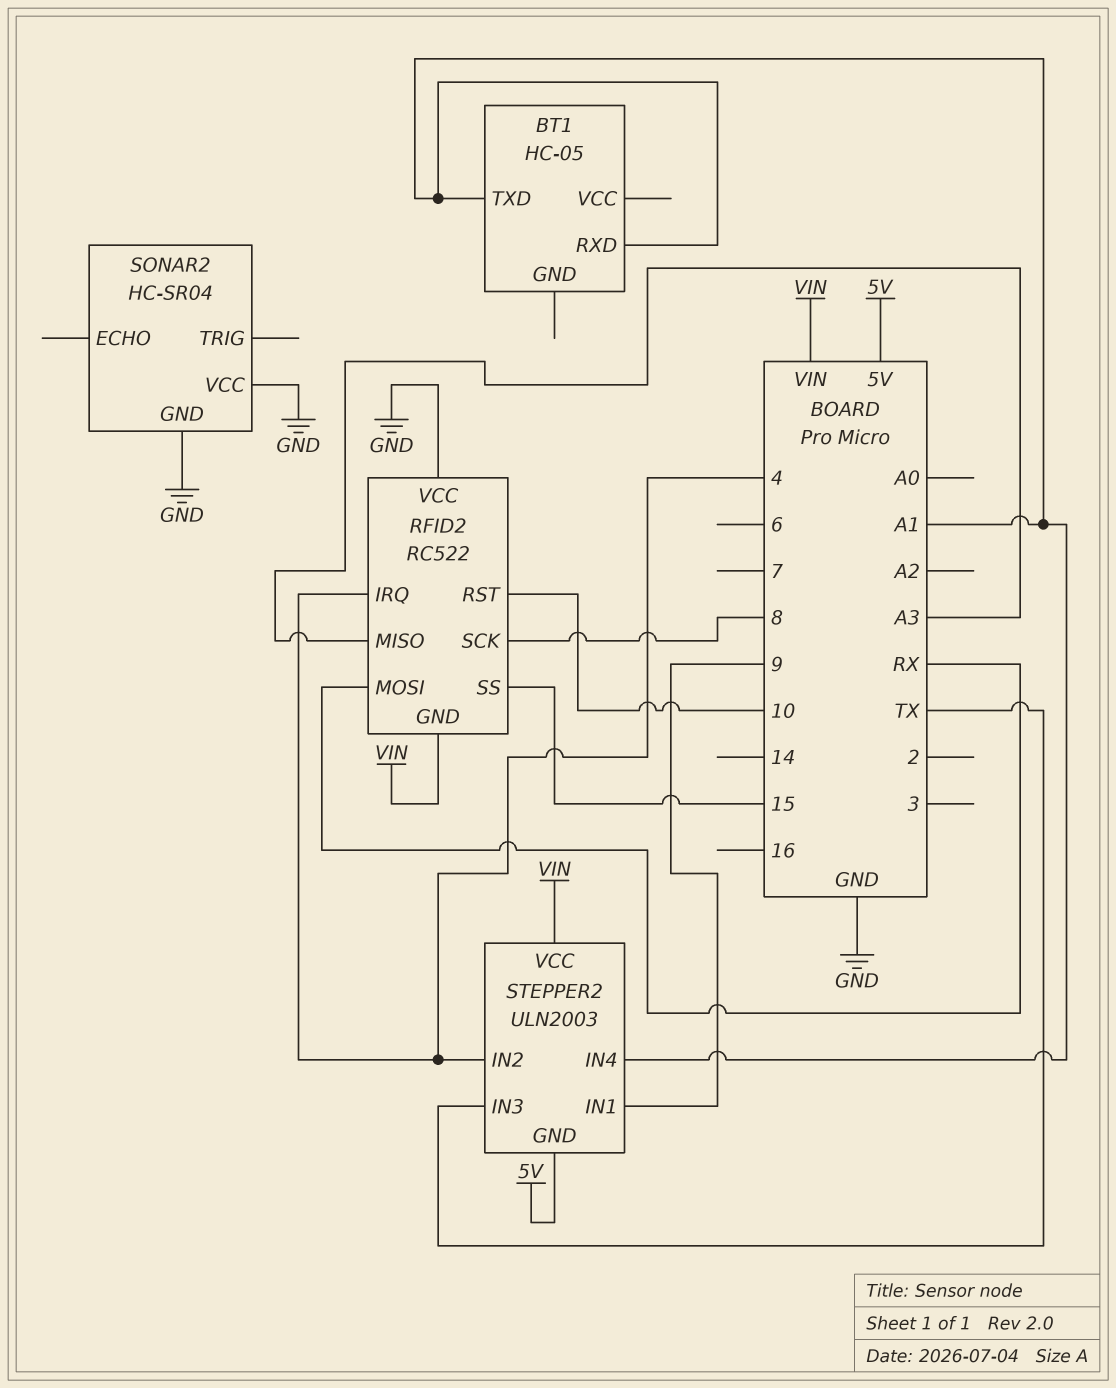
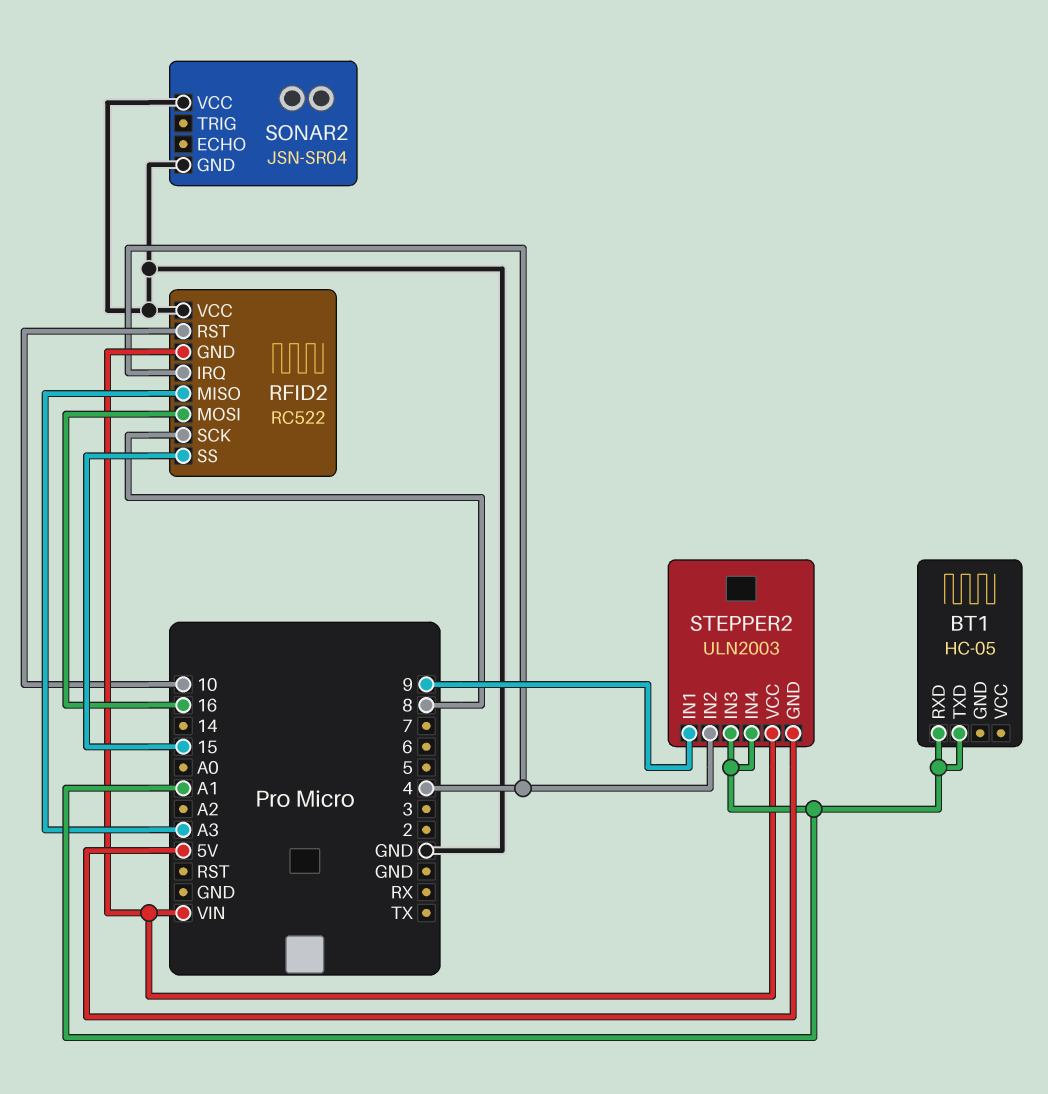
RFID2 pin MOSI: RX -> 16
SONAR2: HC-SR04 -> JSN-SR04
STEPPER2 pin IN3: TX -> A1

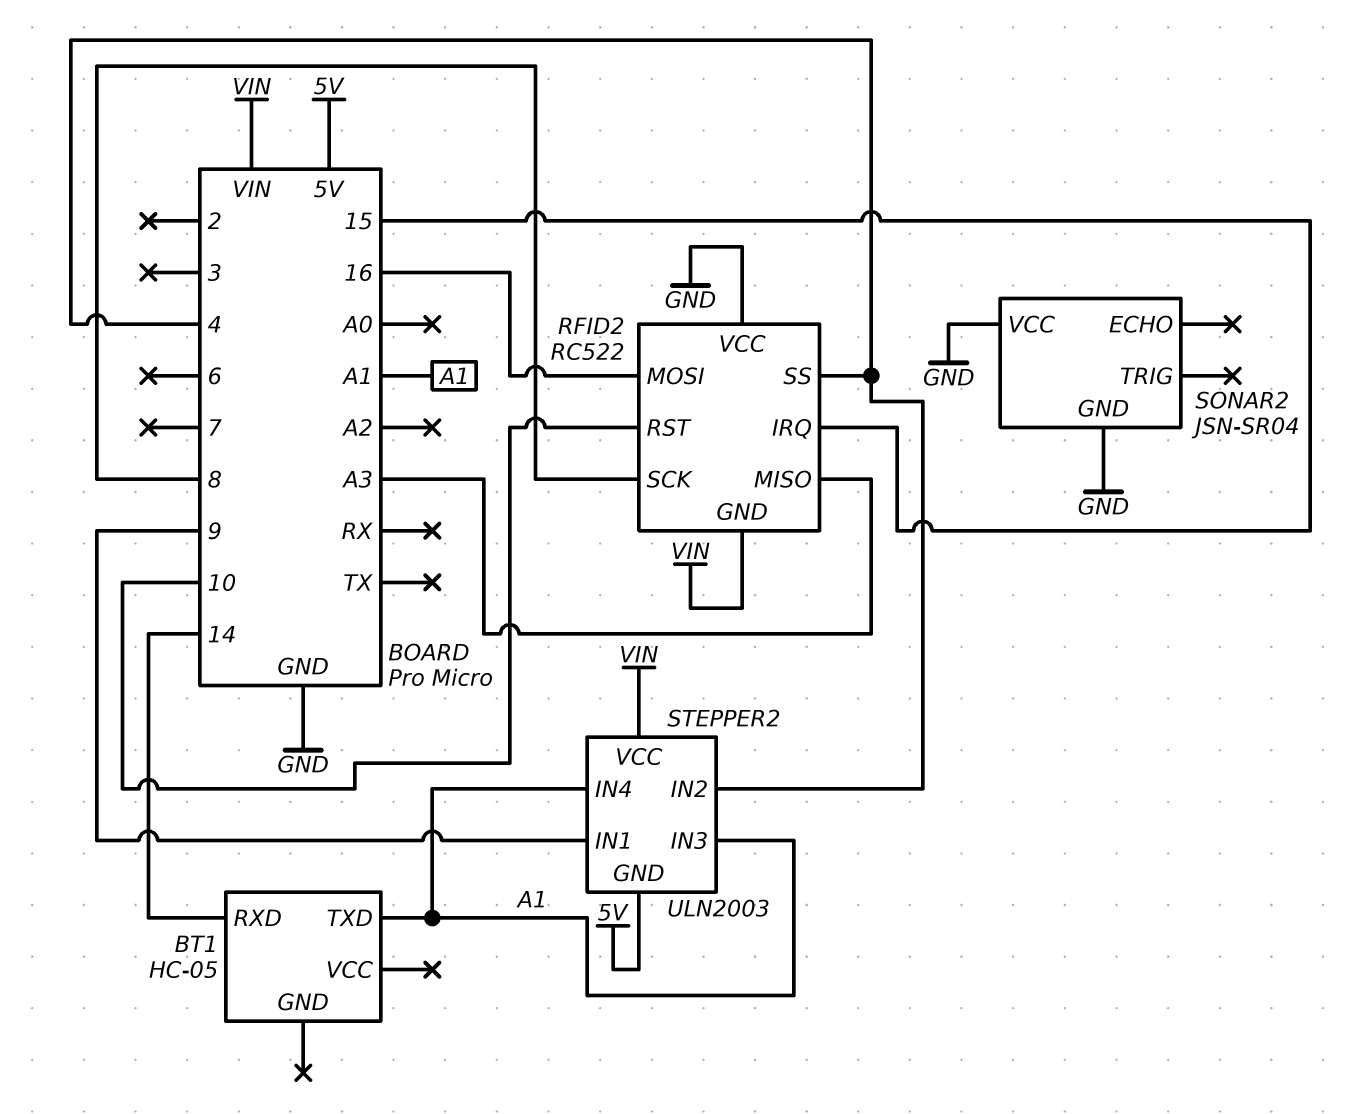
BT1 pin RXD: A1 -> 14
RFID2 pin IRQ: 4 -> 15
RFID2 pin SS: 15 -> 4

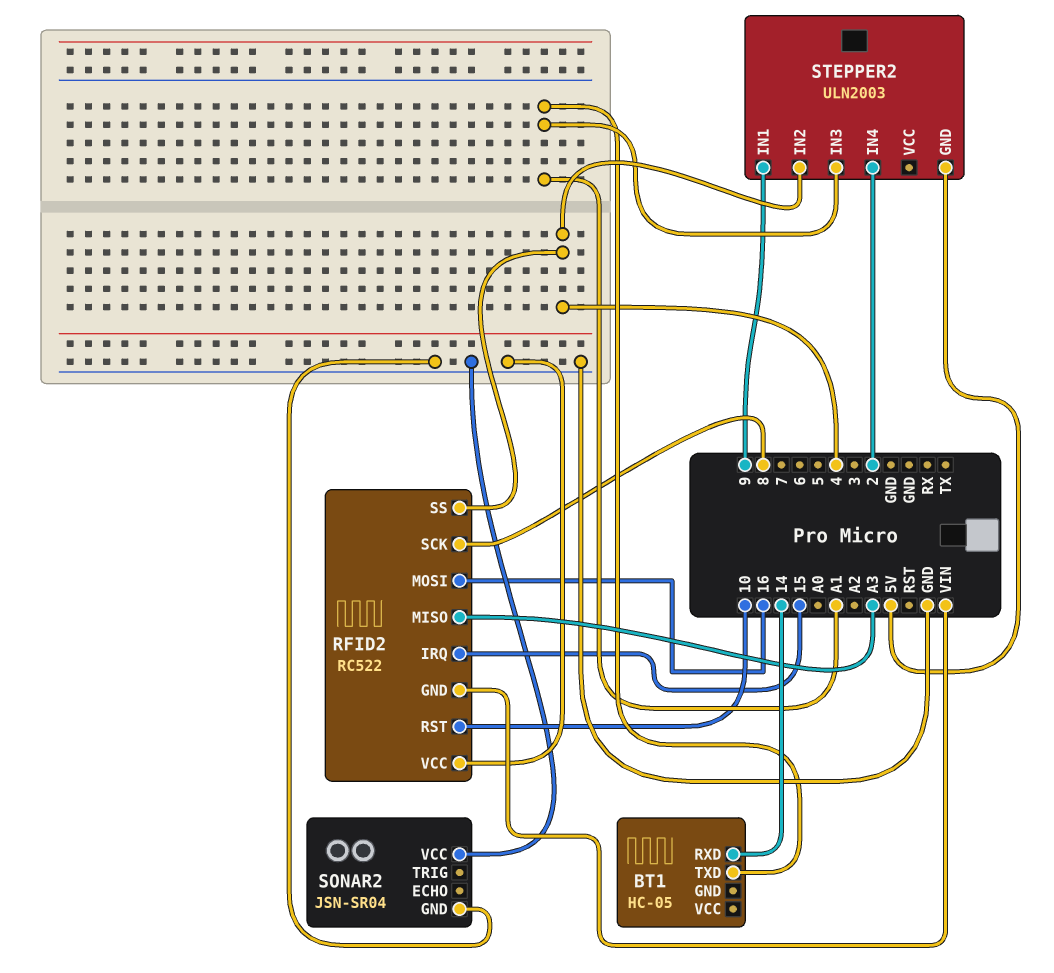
STEPPER2 pin IN4: A1 -> 2
STEPPER2 pin VCC: VIN -> none

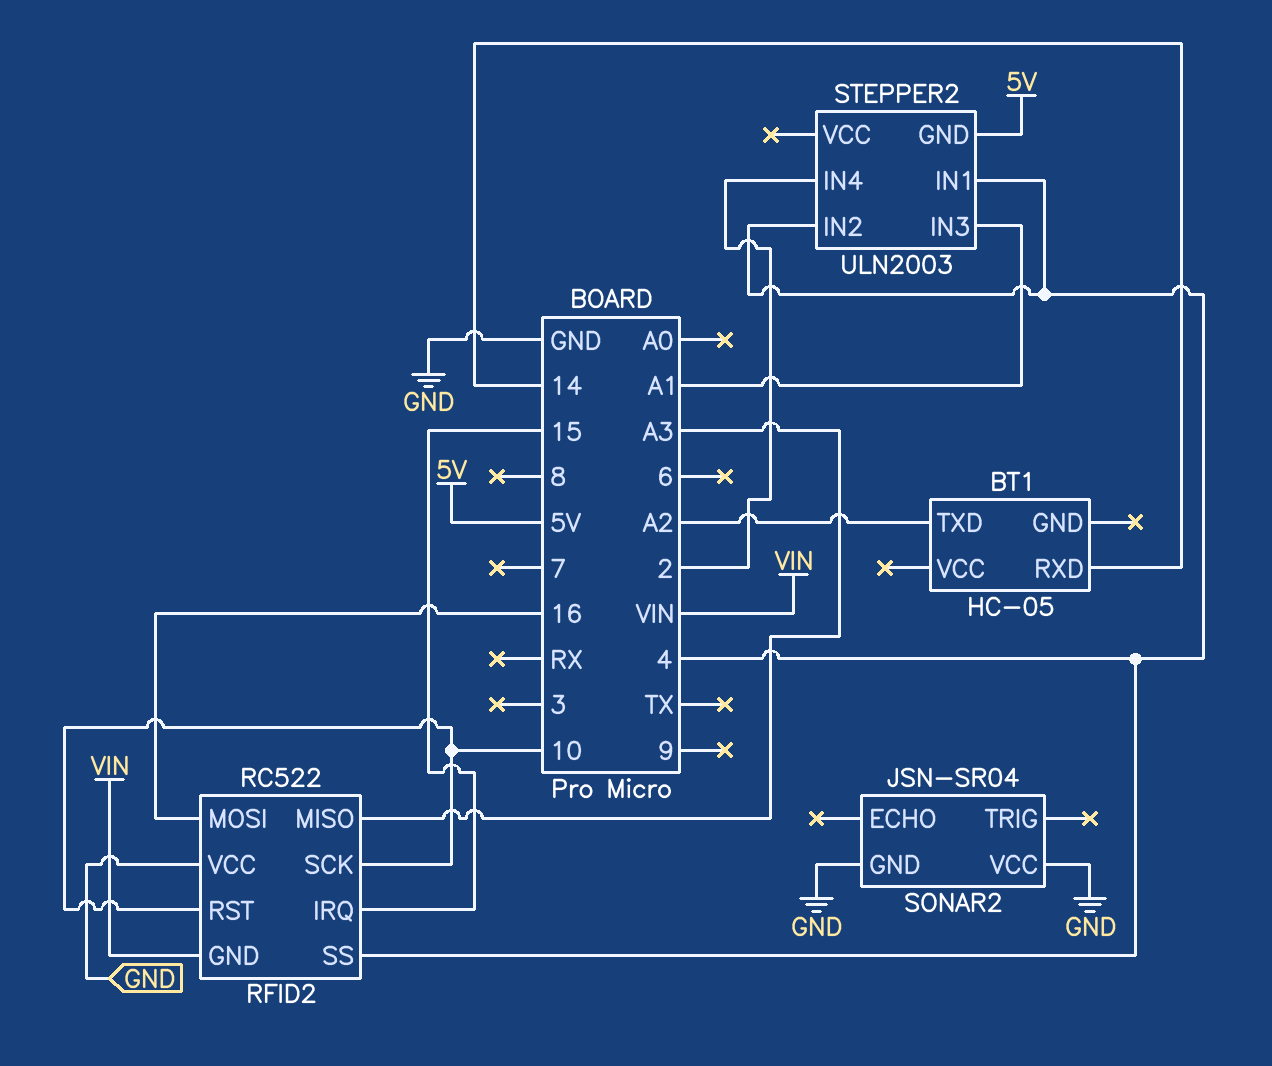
BT1 pin TXD: A1 -> A2
RFID2 pin SCK: 8 -> 10
STEPPER2 pin IN1: 9 -> 4

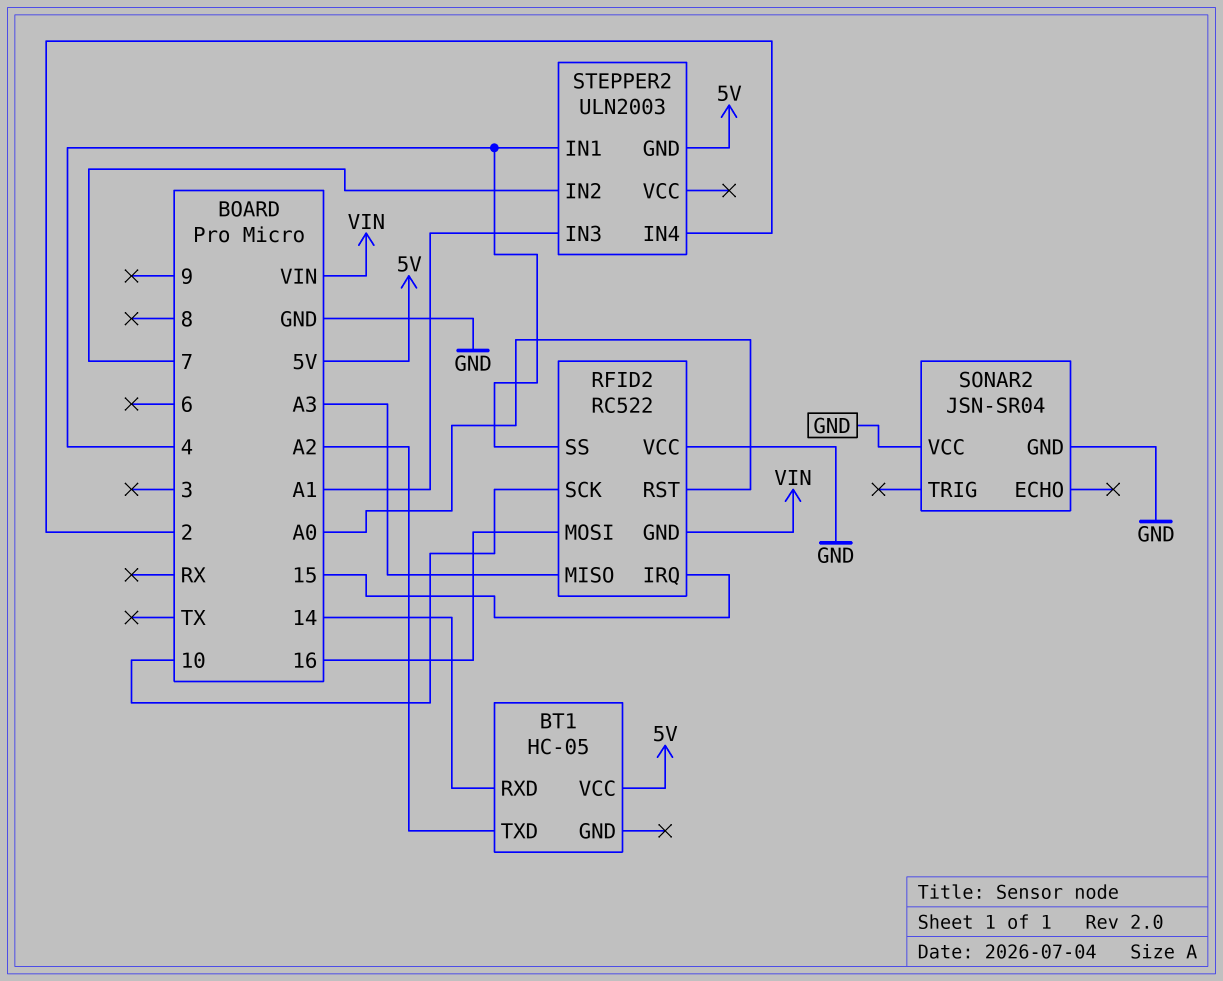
BT1 pin VCC: none -> 5V
RFID2 pin RST: 10 -> A0
STEPPER2 pin IN2: 4 -> 7

